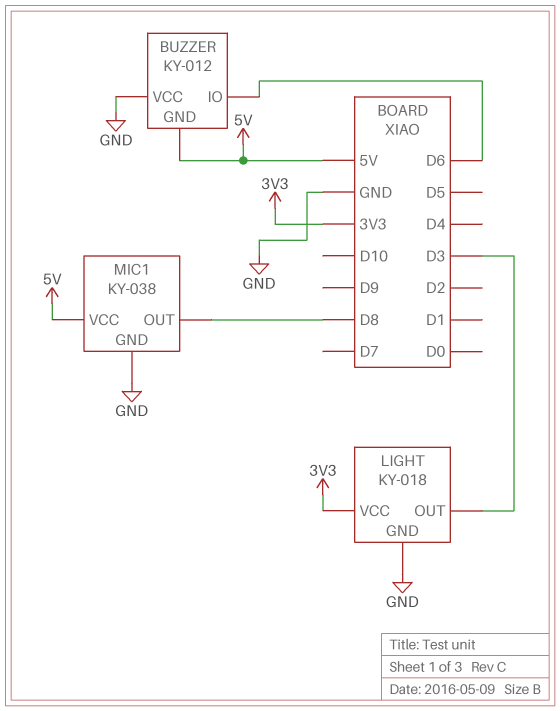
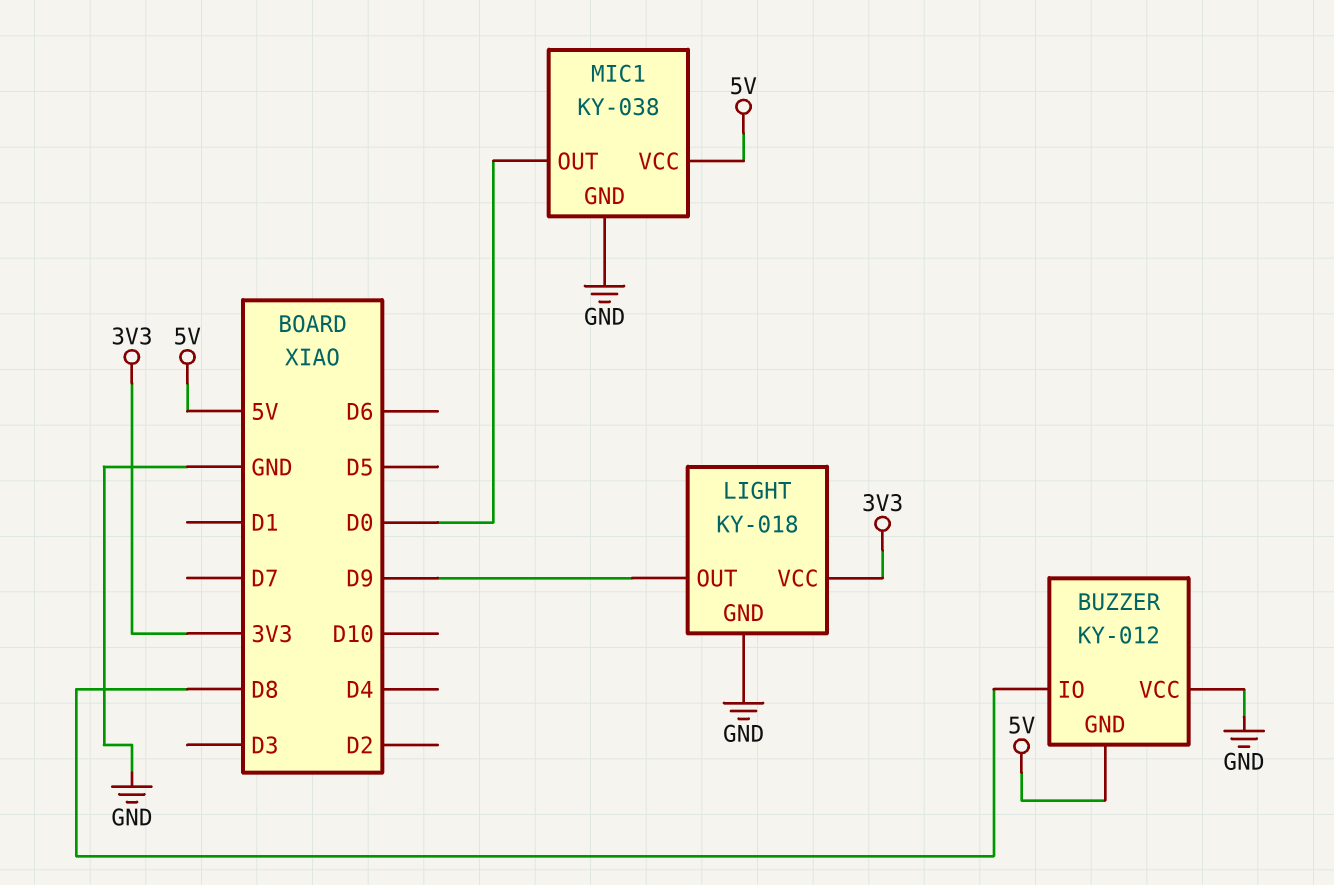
BUZZER pin IO: D6 -> D8
LIGHT pin OUT: D3 -> D9
MIC1 pin OUT: D8 -> D0

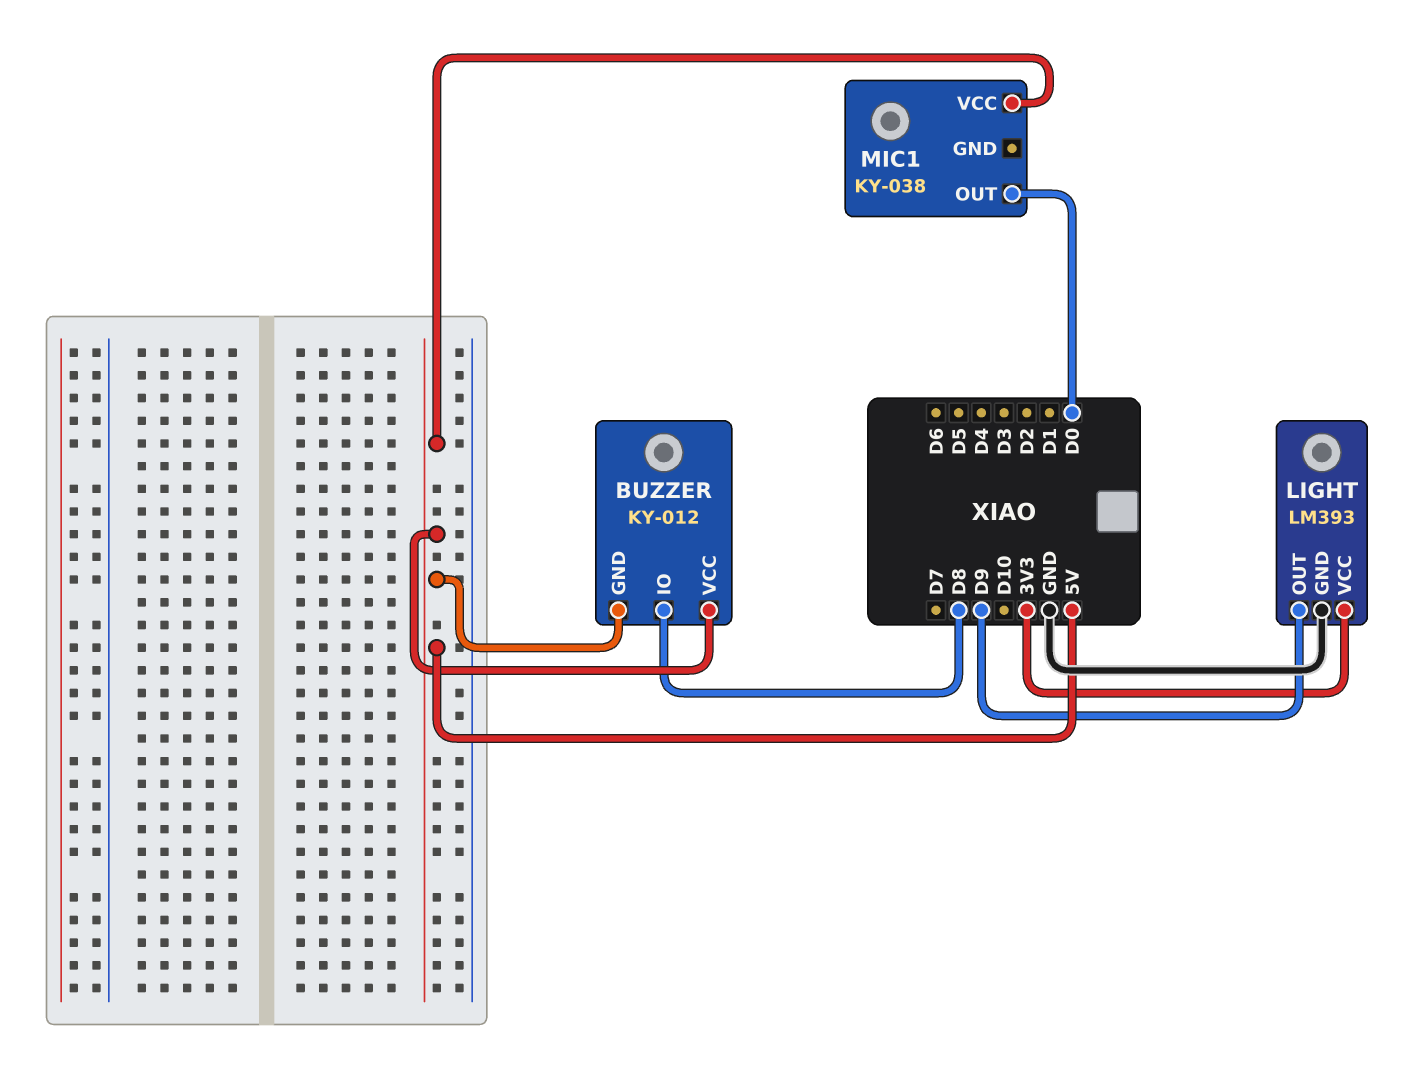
BUZZER pin VCC: GND -> 5V
LIGHT: KY-018 -> LM393
MIC1 pin GND: GND -> none

